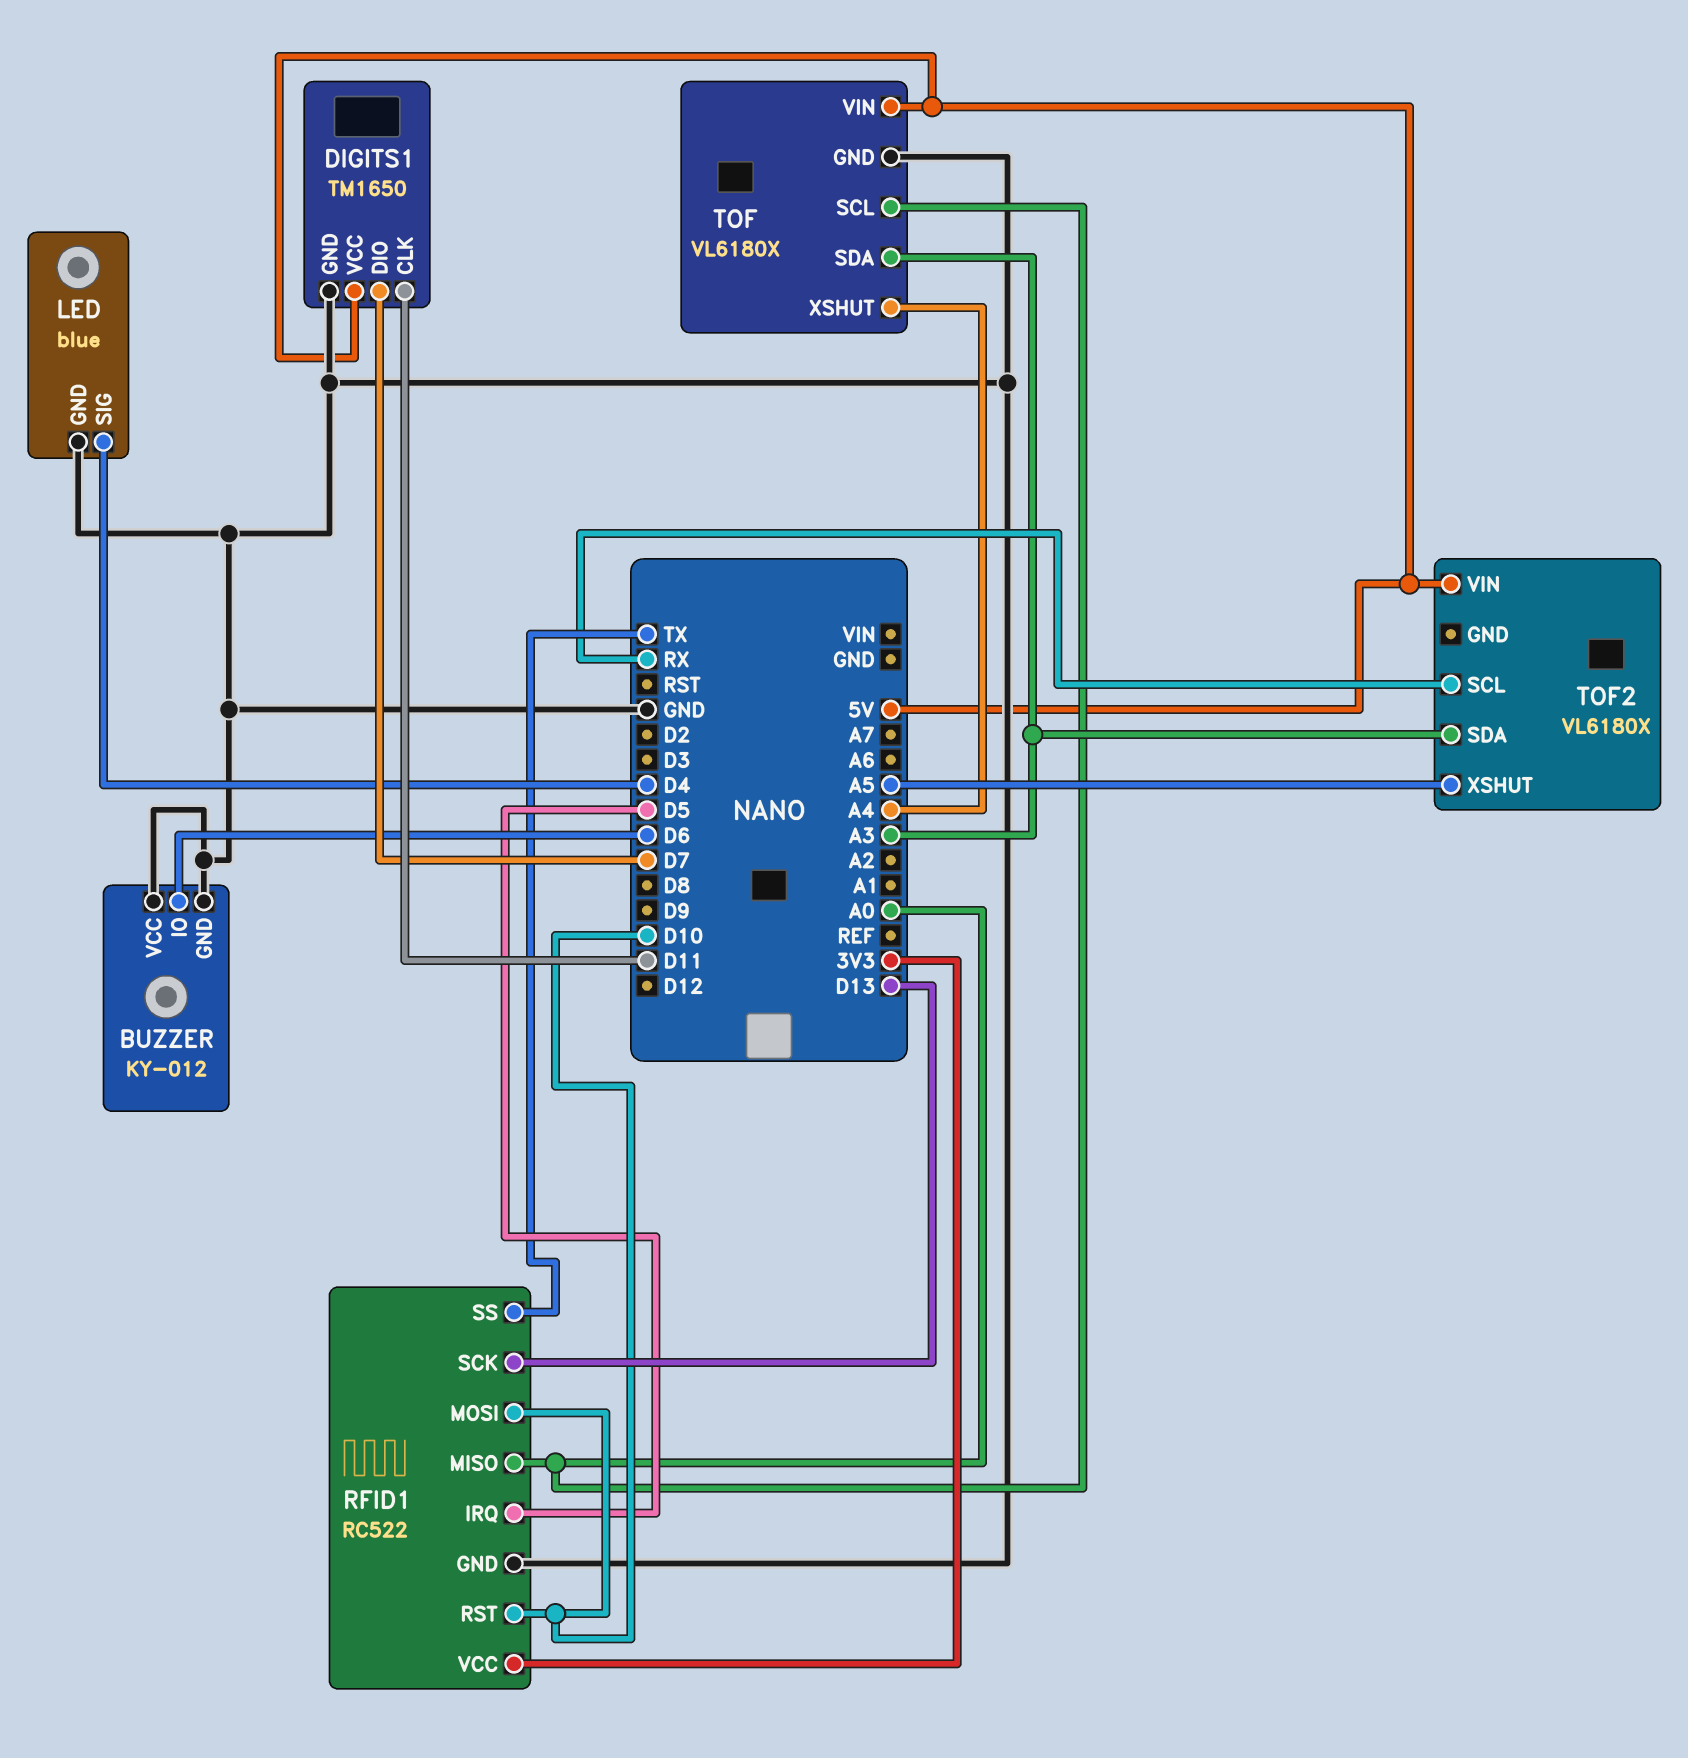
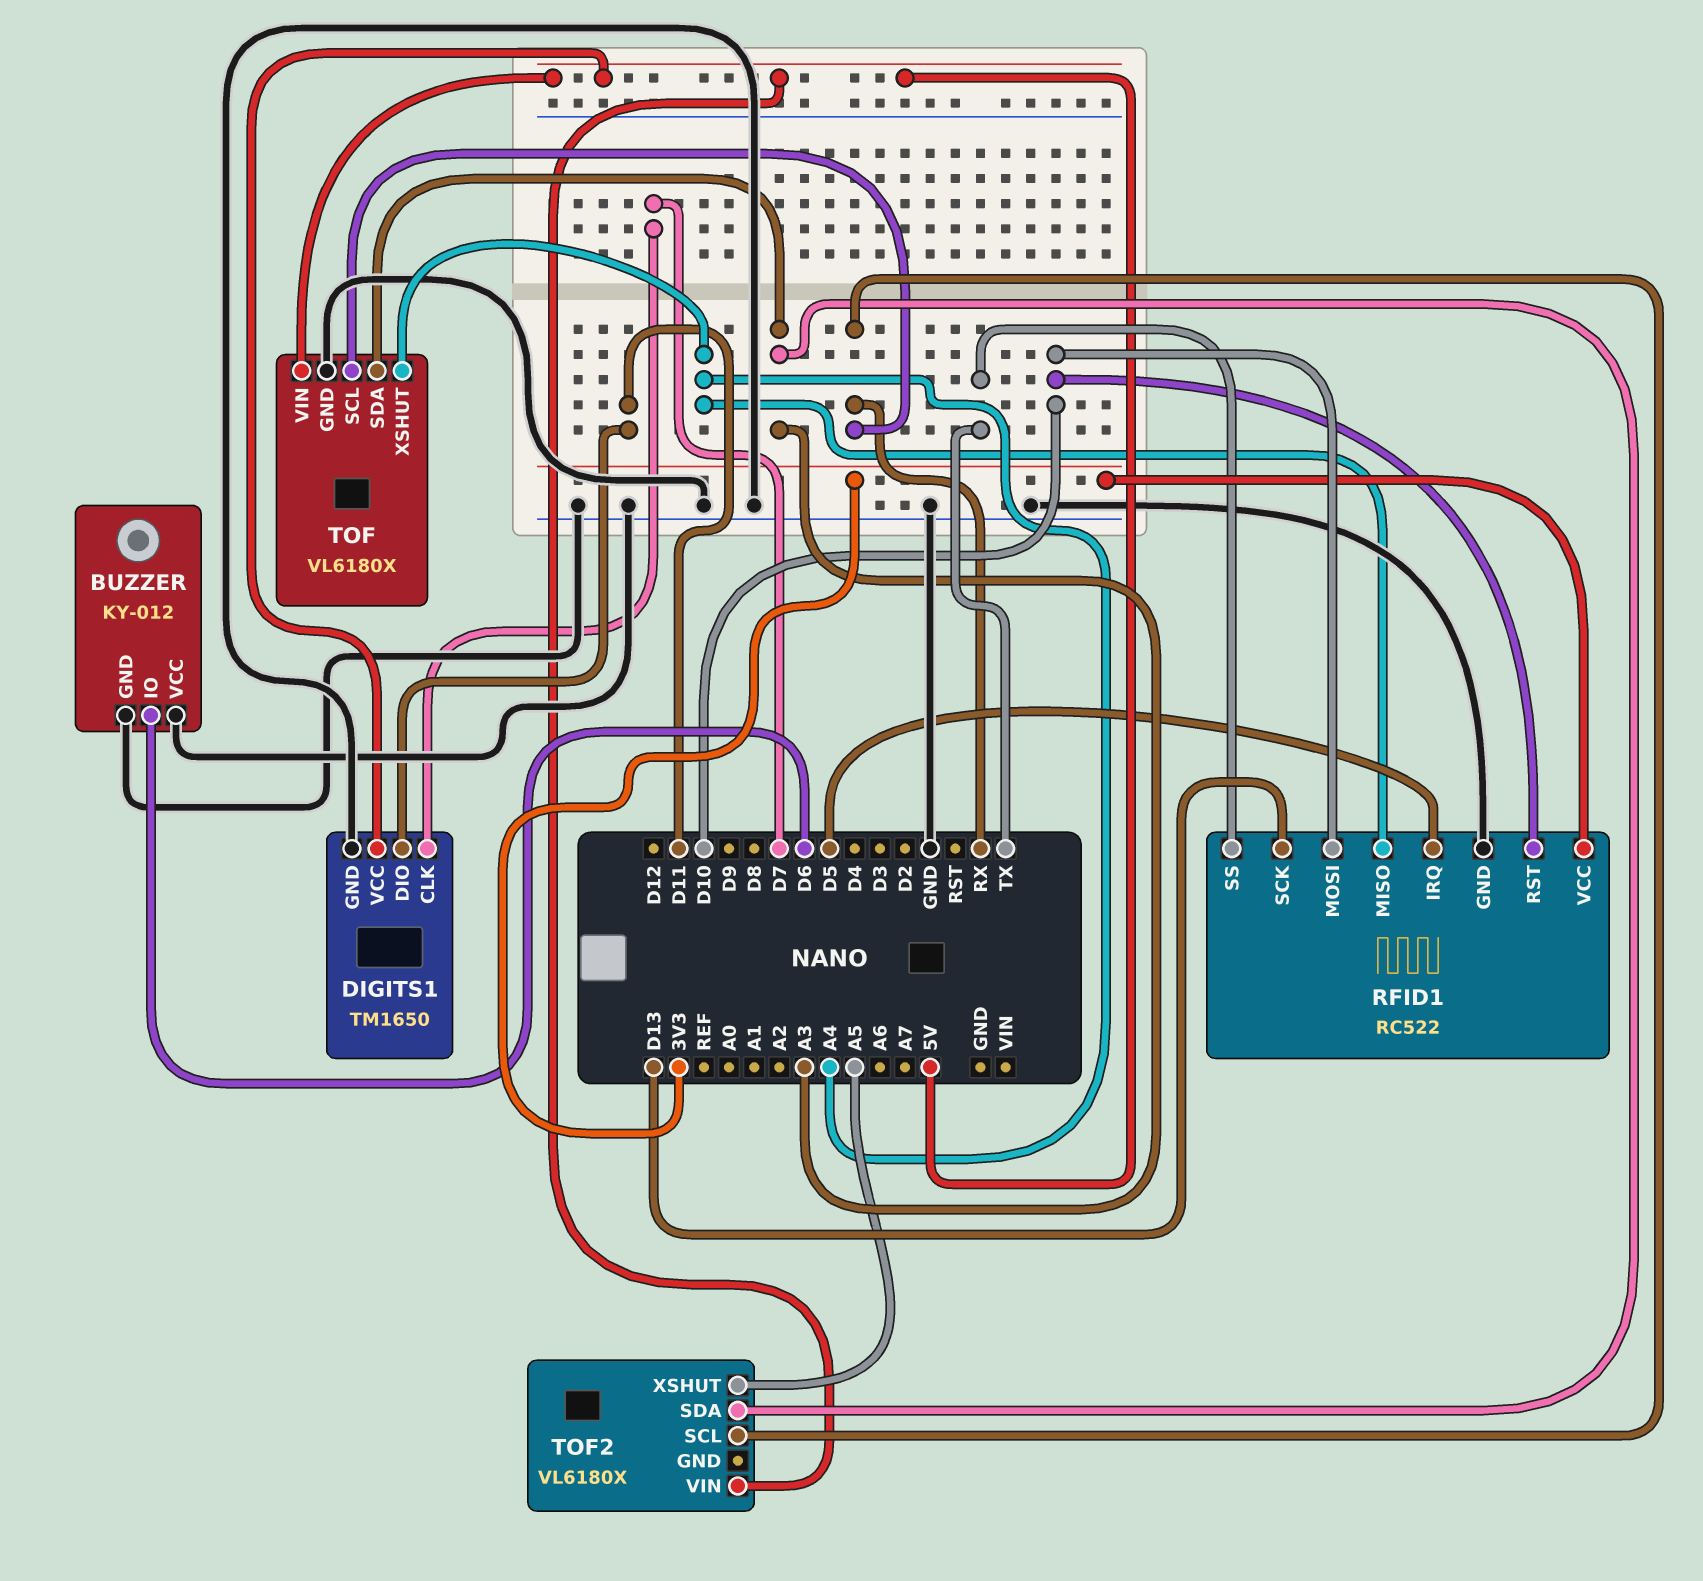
DIGITS1 pin CLK: D11 -> D7
DIGITS1 pin DIO: D7 -> D11
LED: blue -> none
LED pin GND: GND -> none
LED pin SIG: D4 -> none
RFID1 pin MISO: A0 -> A4
TOF pin SCL: A0 -> RX

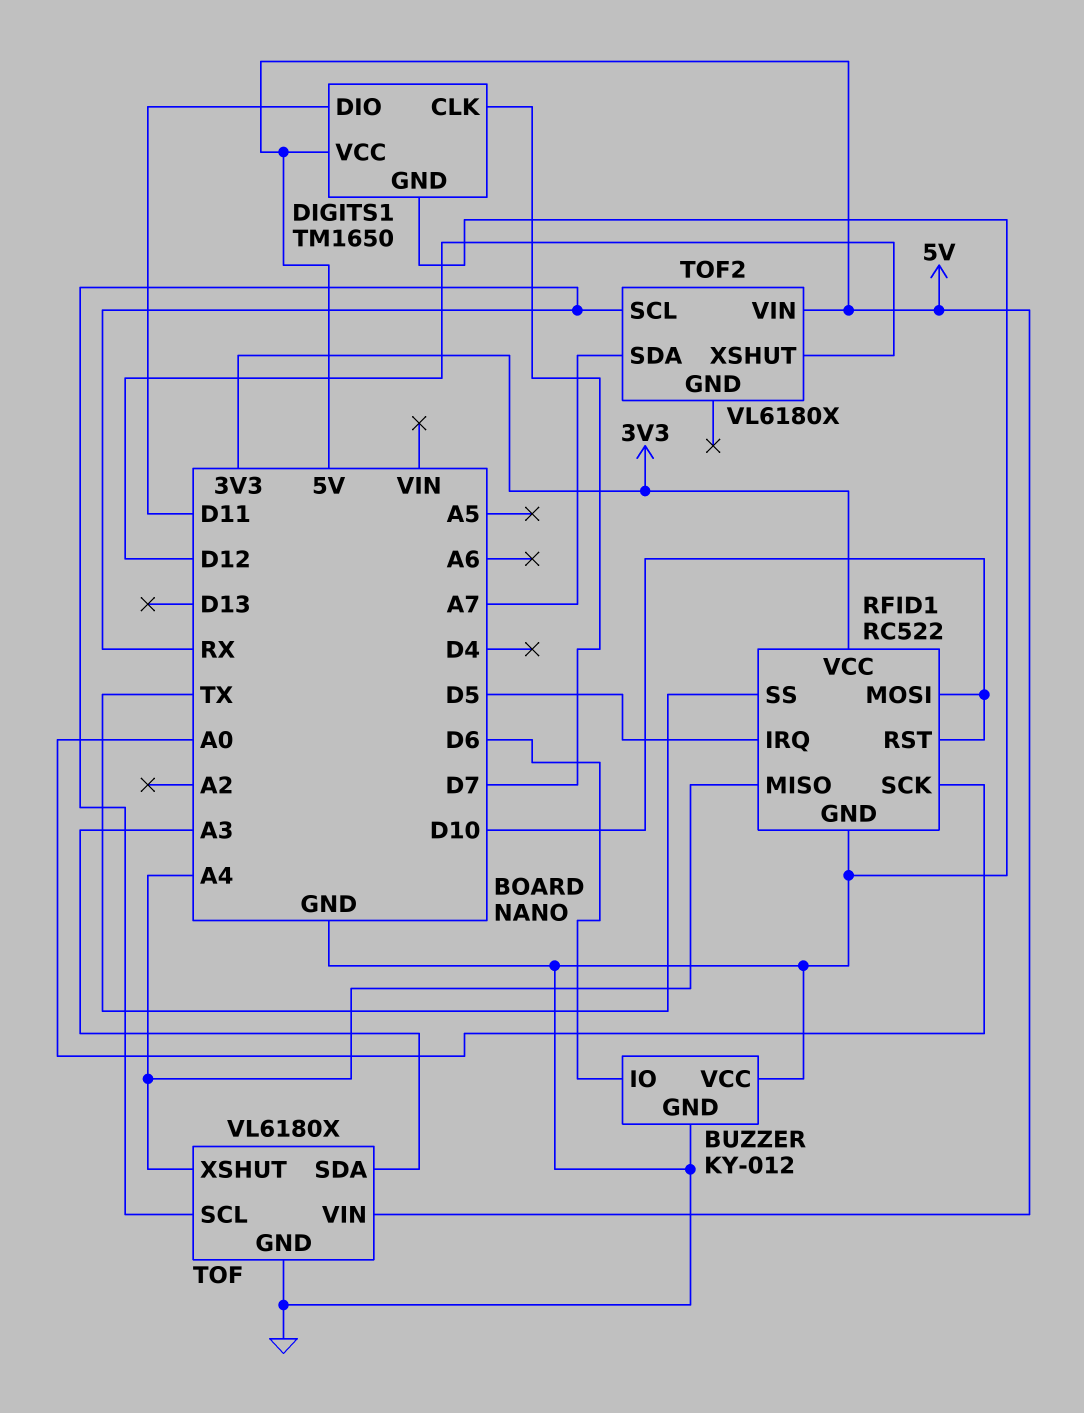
RFID1 pin SCK: D13 -> A0
TOF2 pin SDA: A3 -> A7
TOF2 pin XSHUT: A5 -> D12

